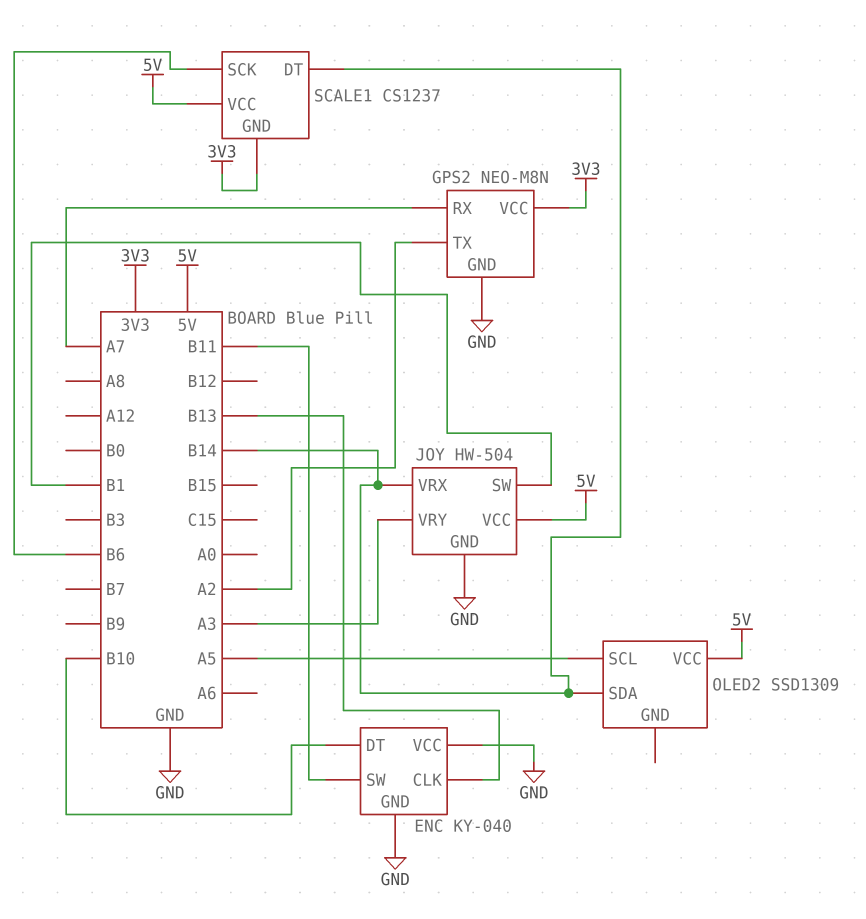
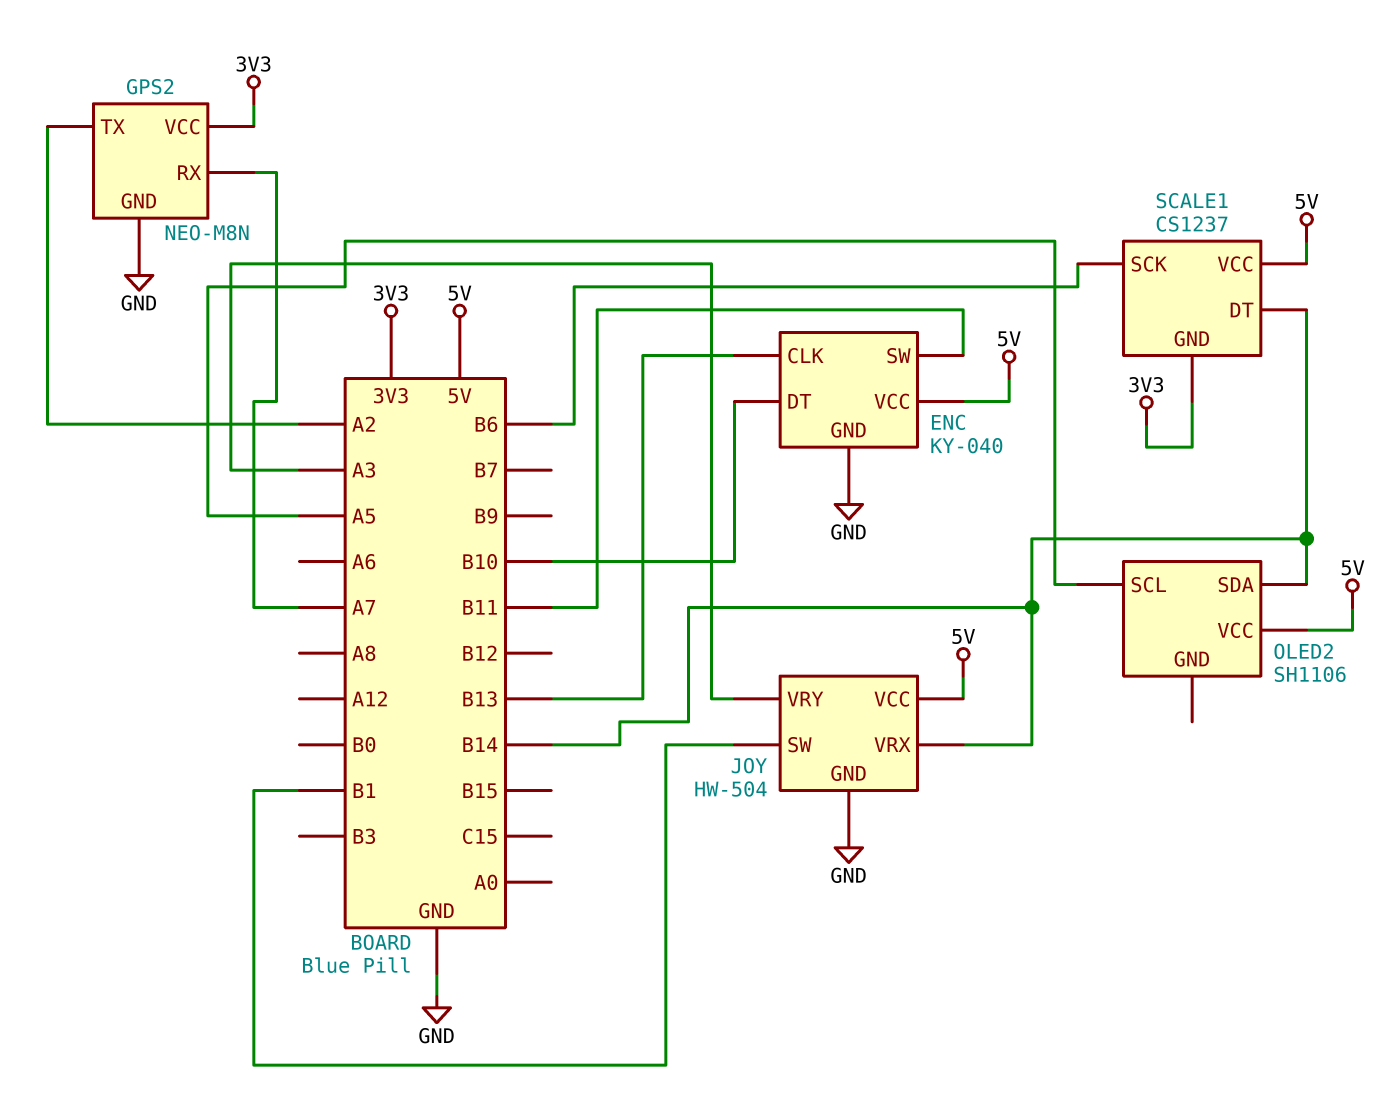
ENC pin VCC: GND -> 5V
OLED2: SSD1309 -> SH1106

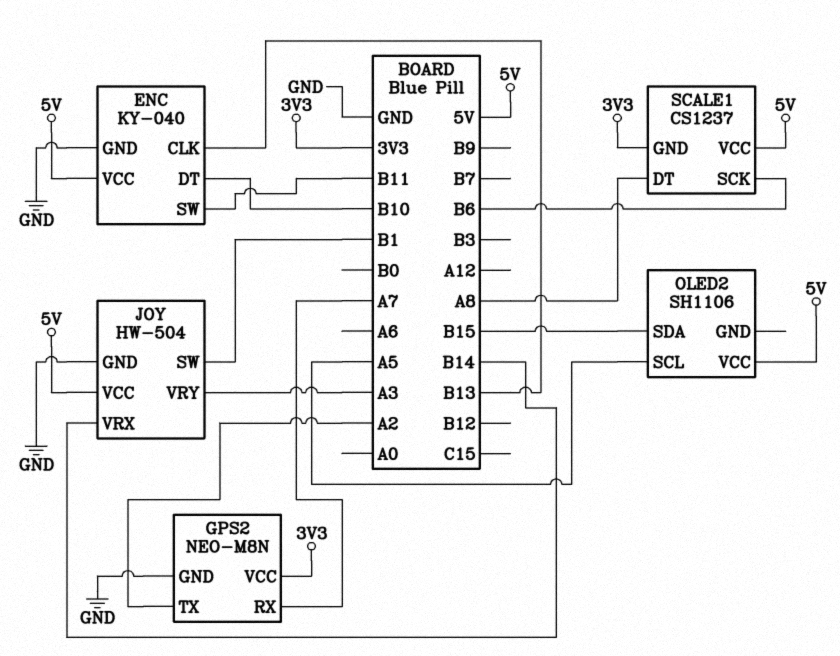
OLED2 pin SDA: B14 -> B15
SCALE1 pin DT: B14 -> A8

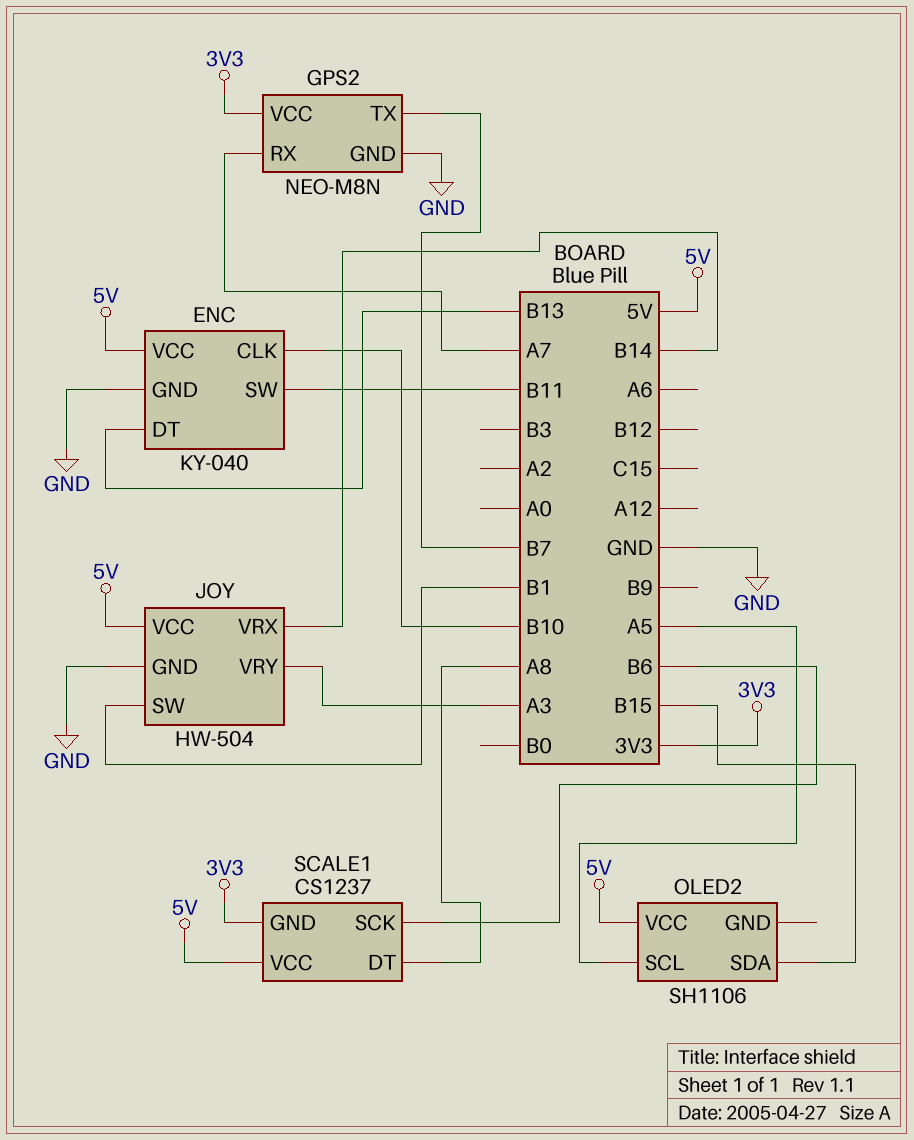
ENC pin CLK: B13 -> B10
ENC pin DT: B10 -> B13
GPS2 pin TX: A2 -> B7

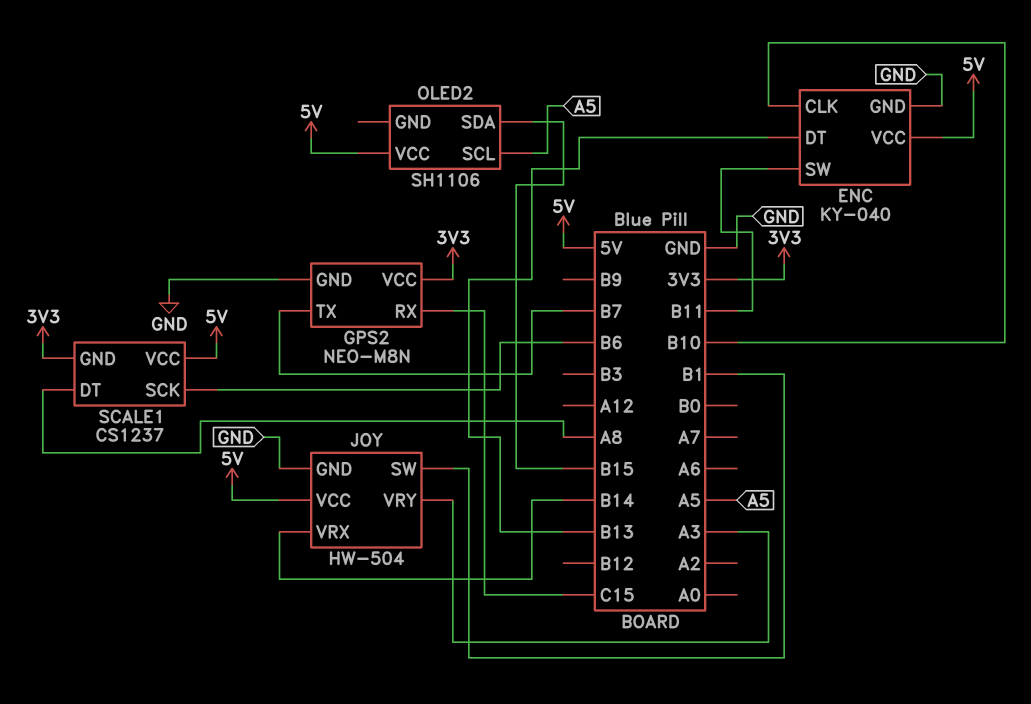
GPS2 pin RX: A7 -> C15

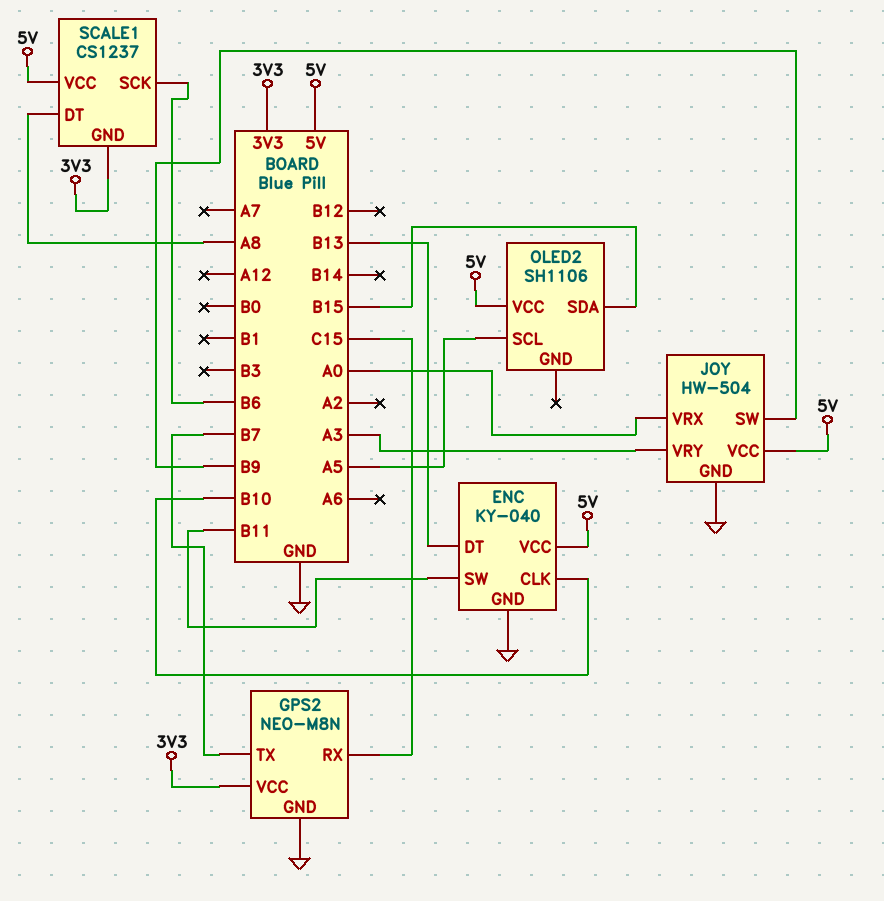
JOY pin SW: B1 -> B9
JOY pin VRX: B14 -> A0

